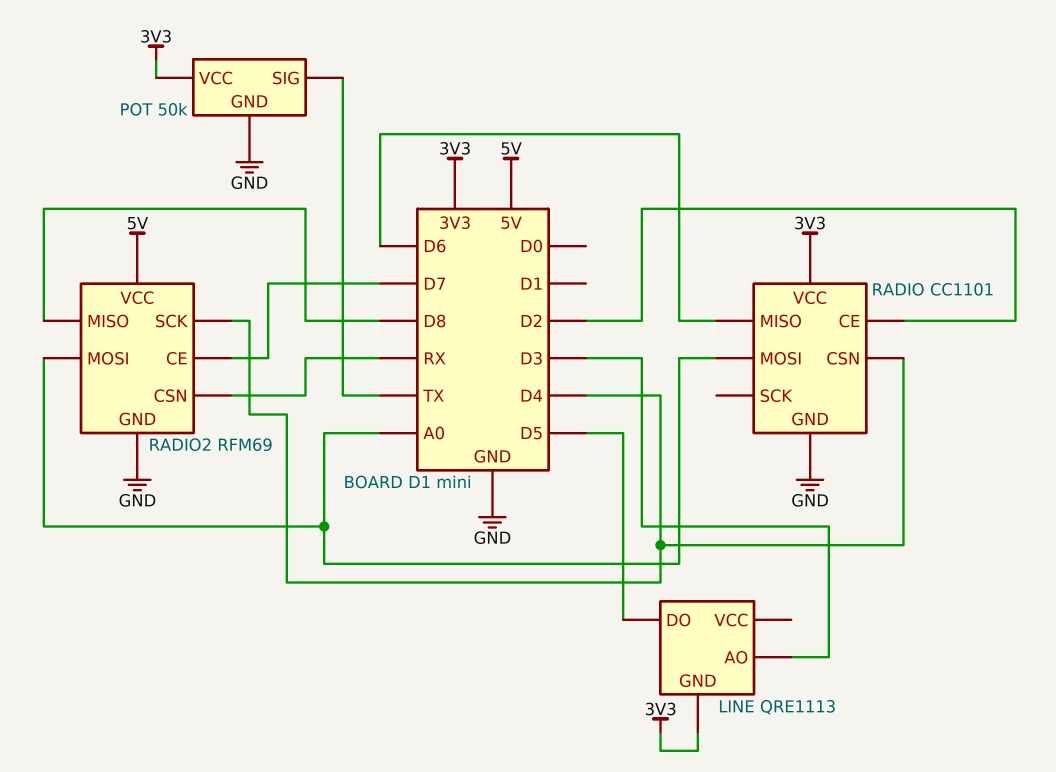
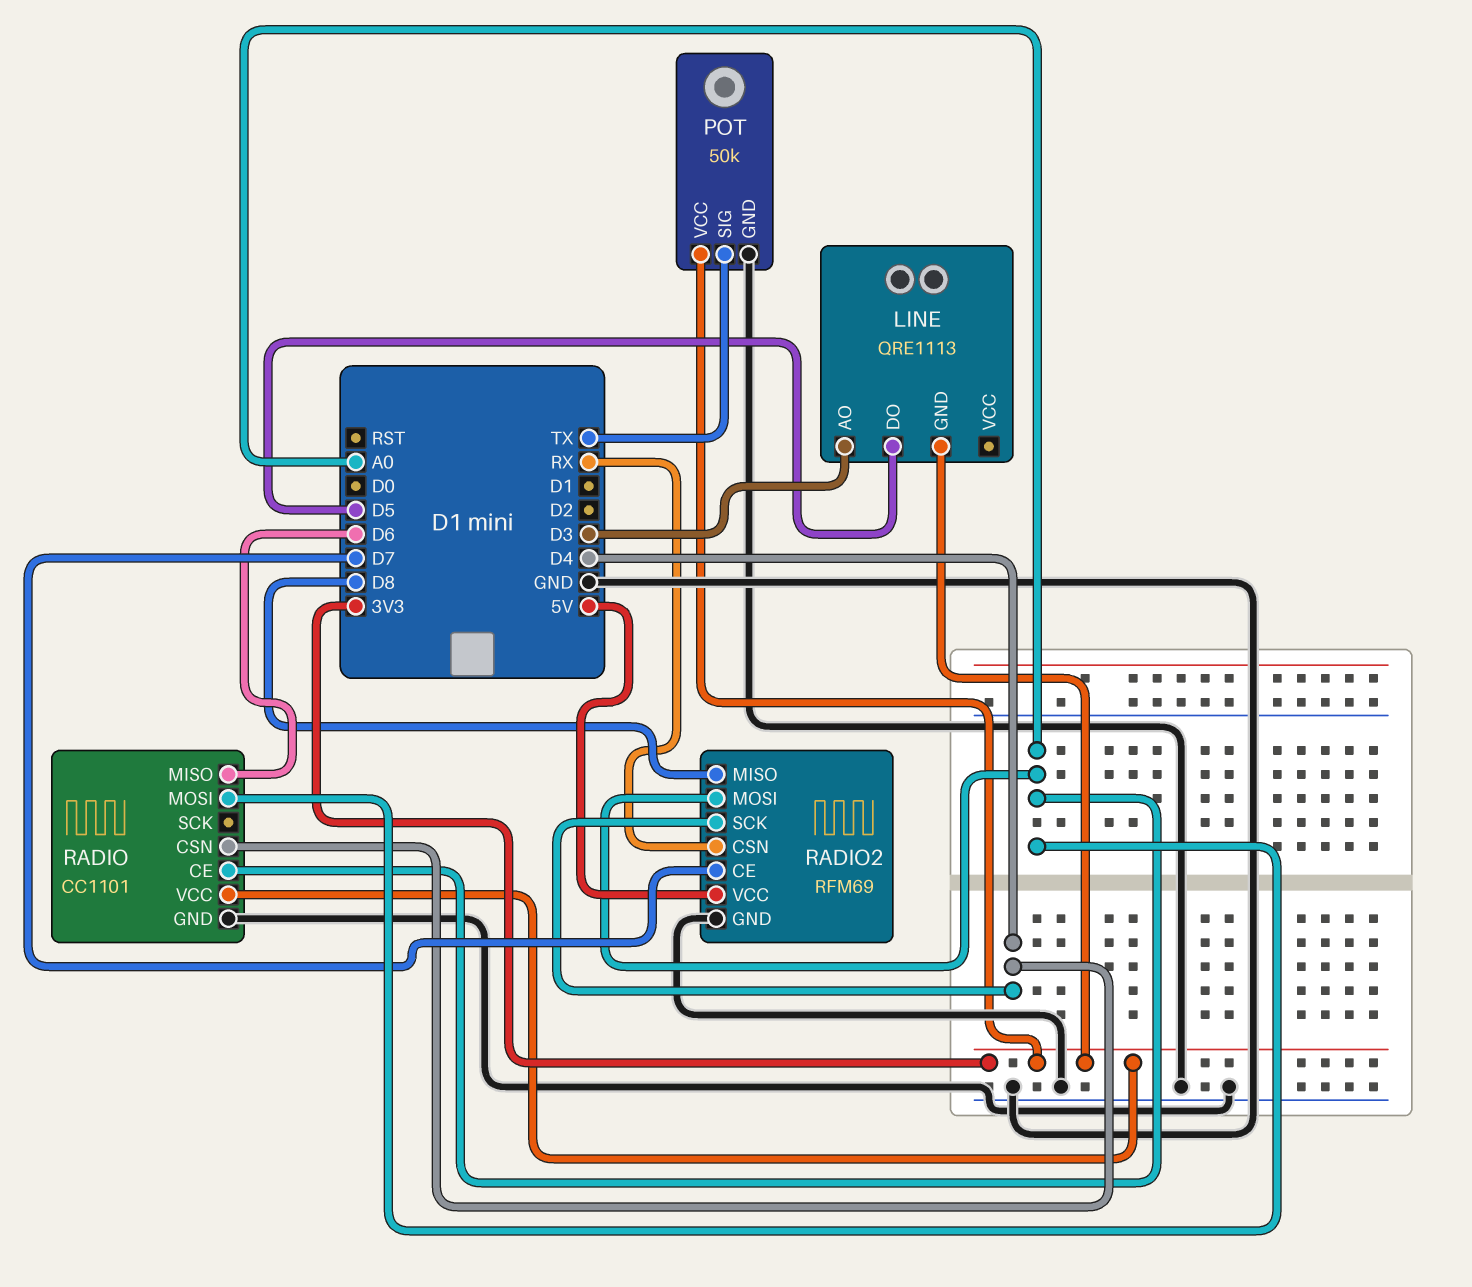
RADIO pin CE: D2 -> A0

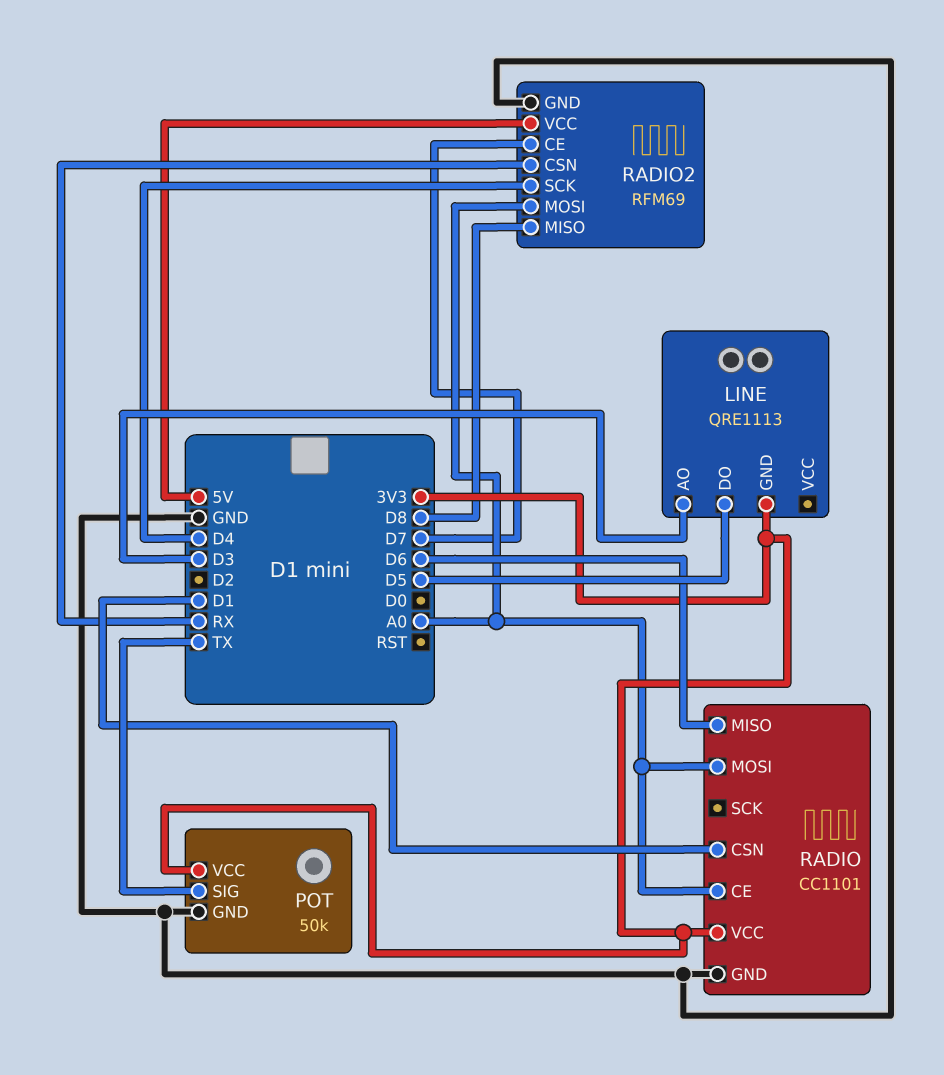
RADIO pin CSN: D4 -> D1

